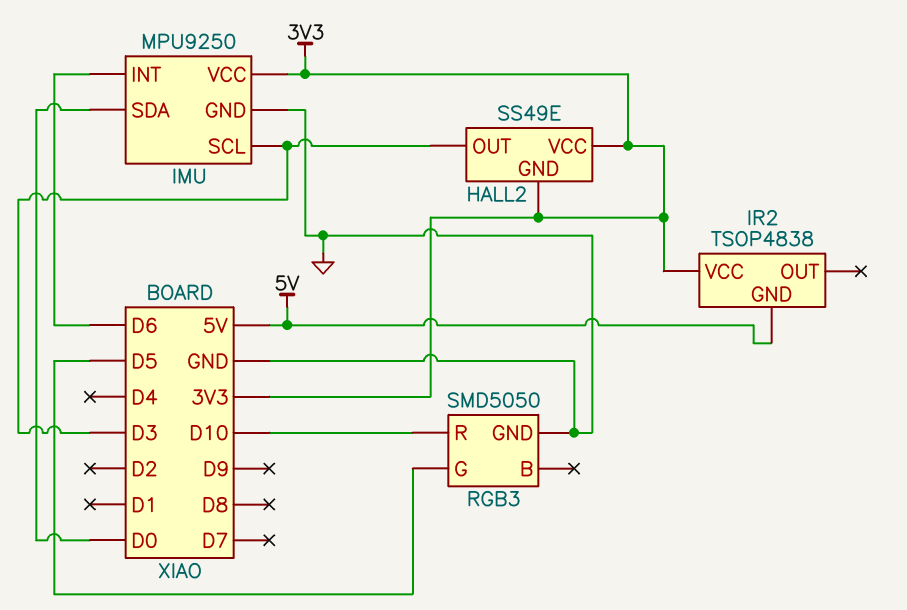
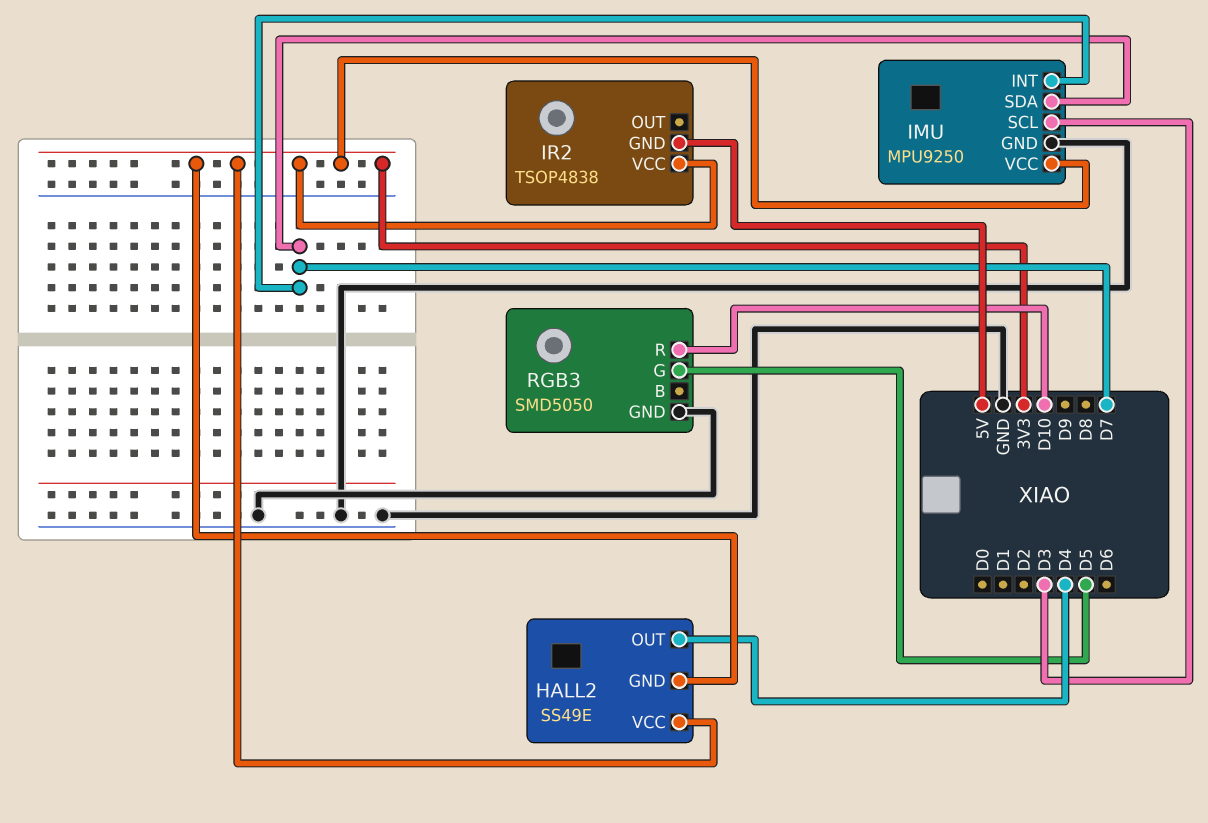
HALL2 pin OUT: D3 -> D4
IMU pin INT: D6 -> D7
IMU pin SDA: D0 -> D7

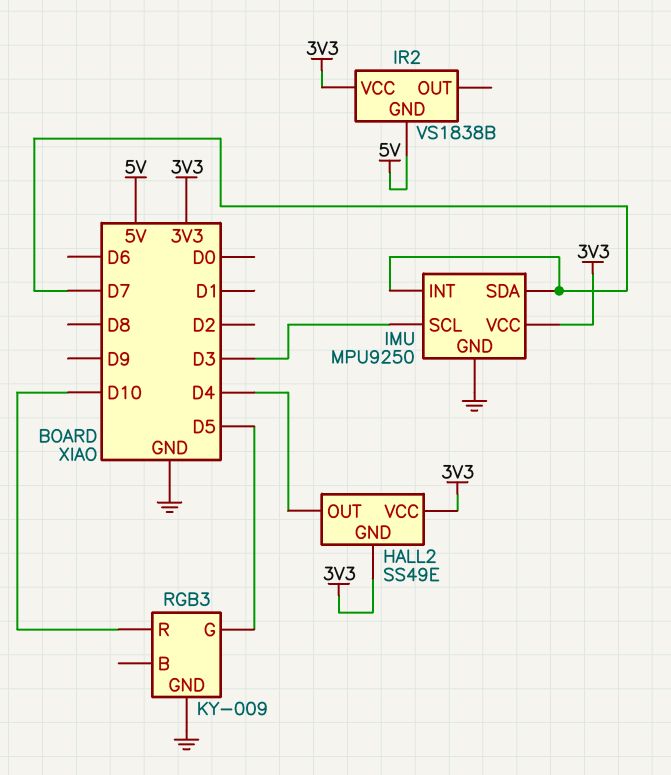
IR2: TSOP4838 -> VS1838B
RGB3: SMD5050 -> KY-009

